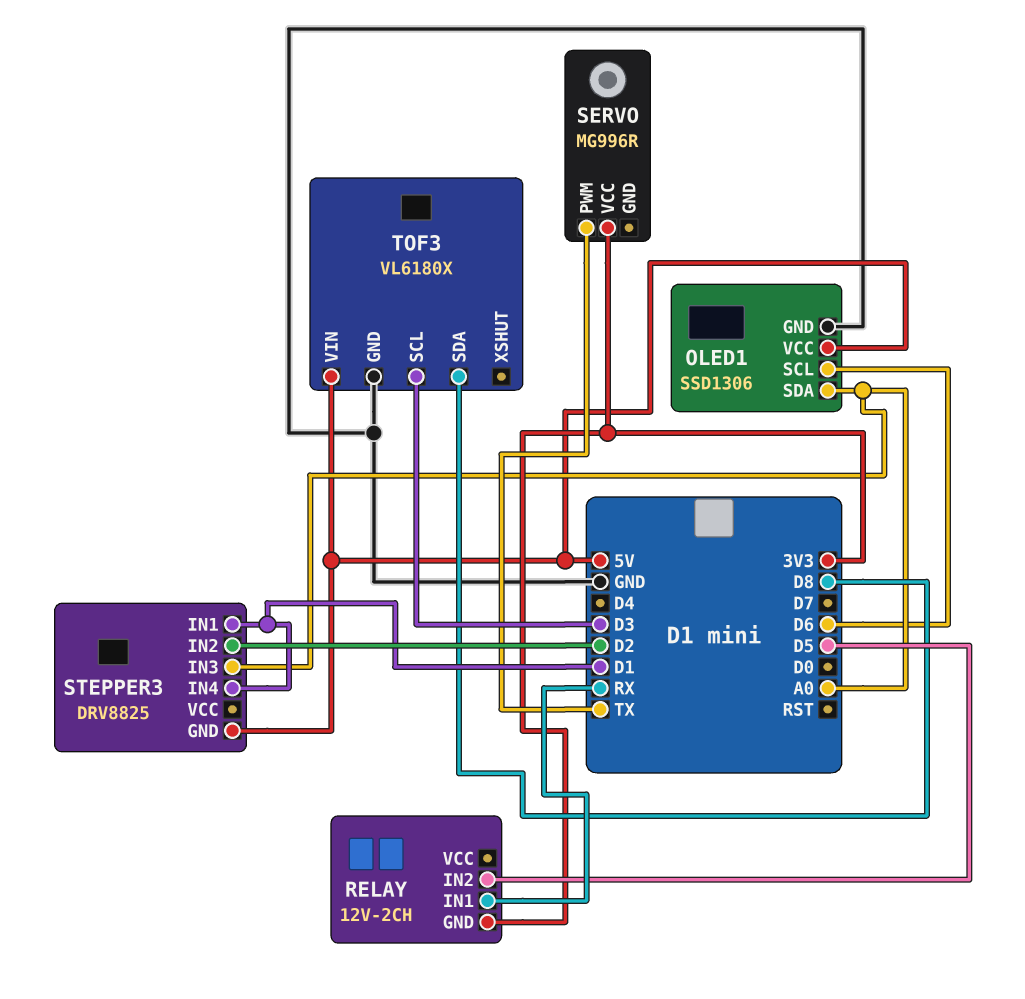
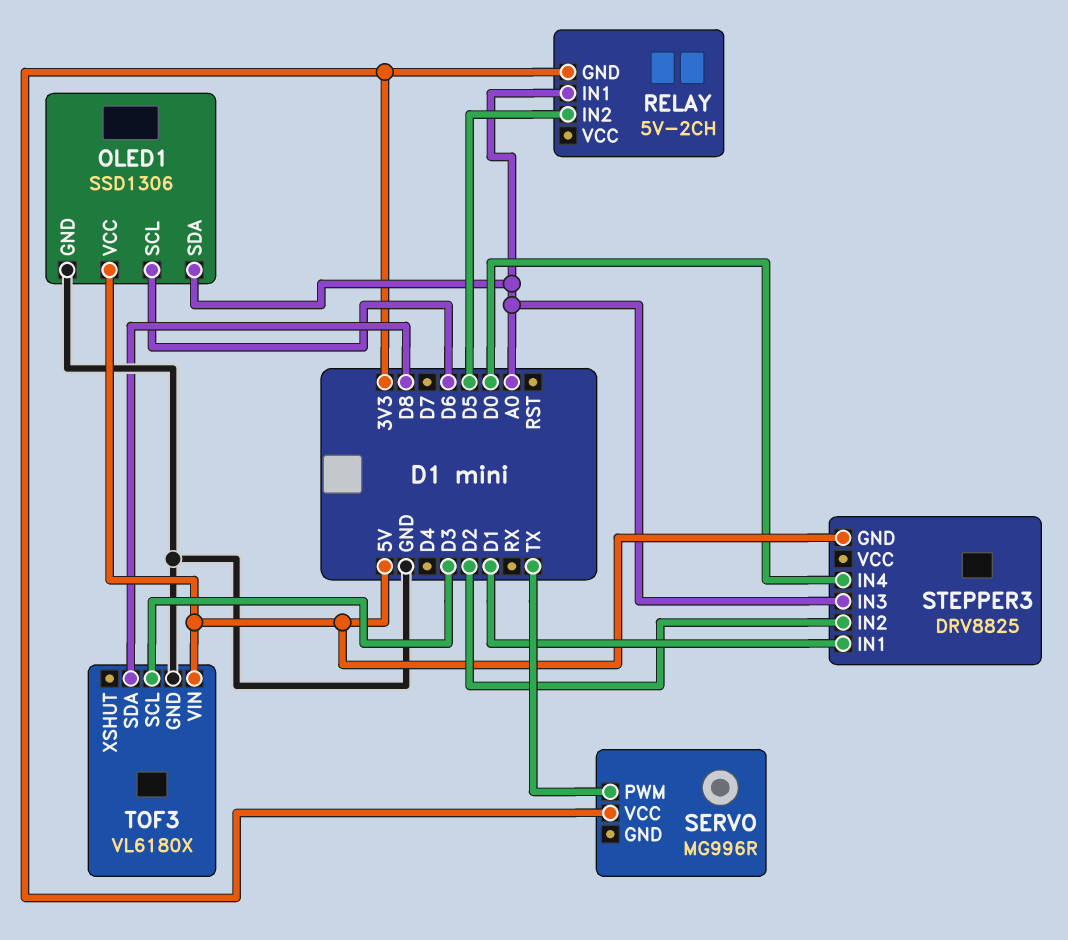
RELAY: 12V-2CH -> 5V-2CH
RELAY pin IN1: RX -> A0
STEPPER3 pin IN4: D1 -> D0

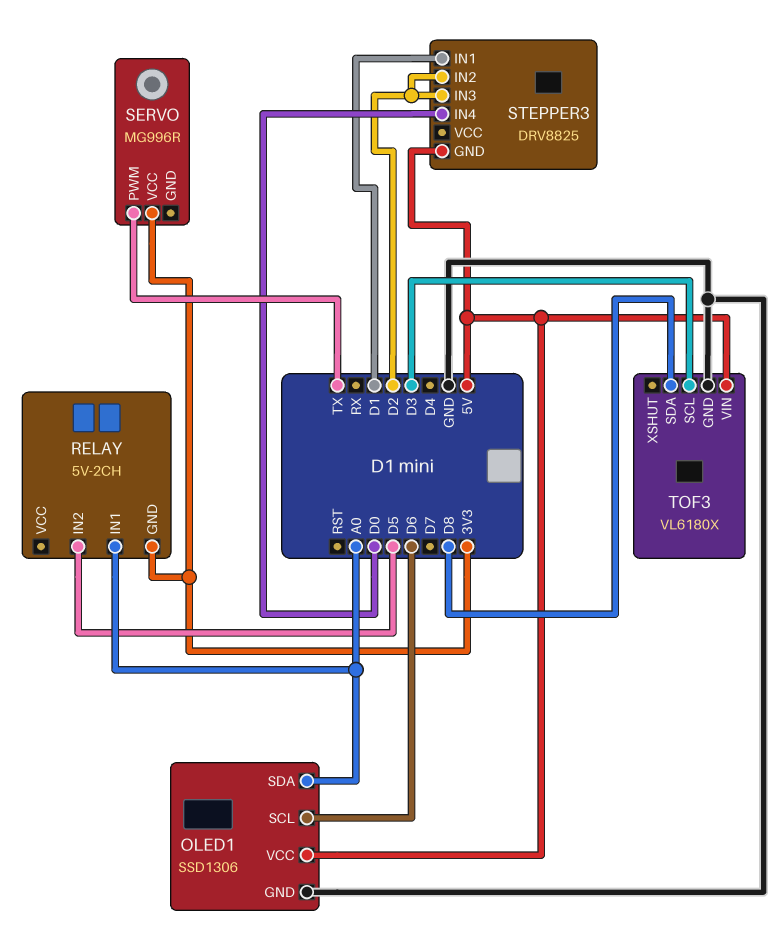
STEPPER3 pin IN3: A0 -> D2

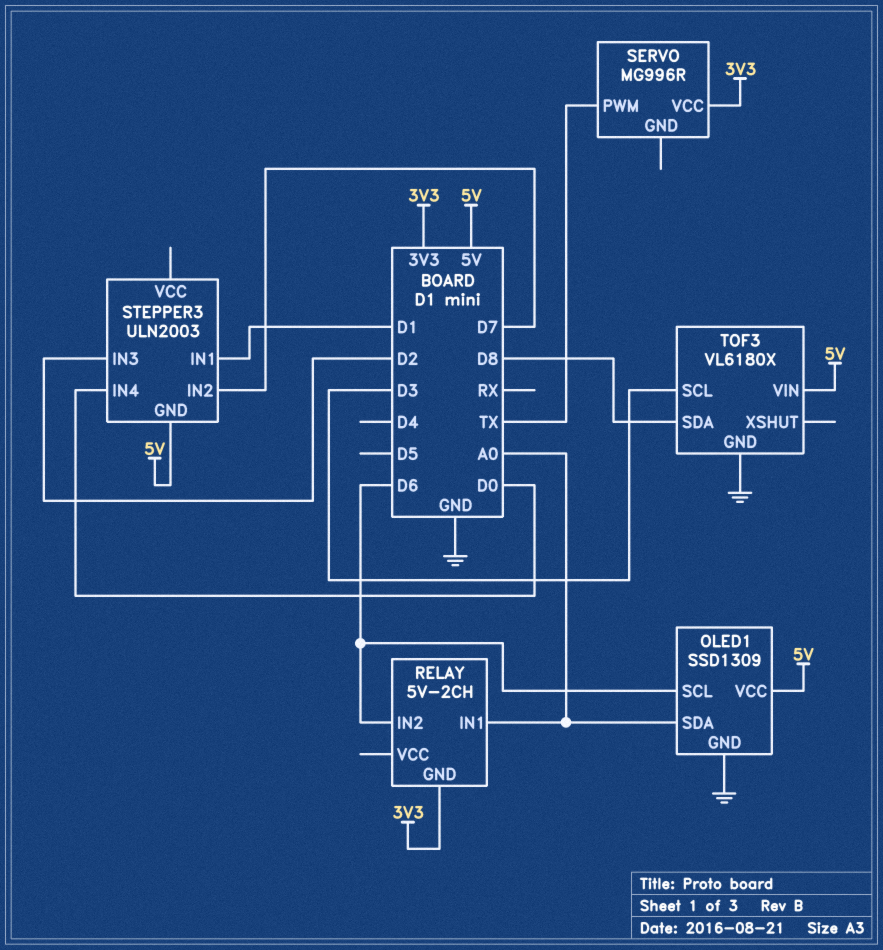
OLED1: SSD1306 -> SSD1309
RELAY pin IN2: D5 -> D6
STEPPER3: DRV8825 -> ULN2003
STEPPER3 pin IN2: D2 -> D7

